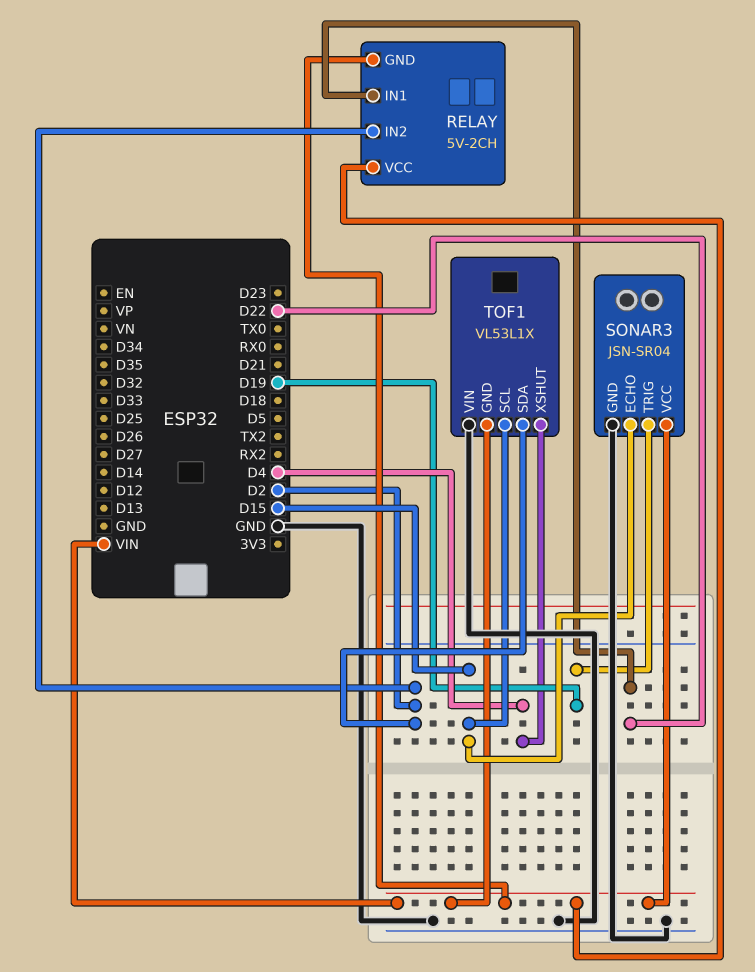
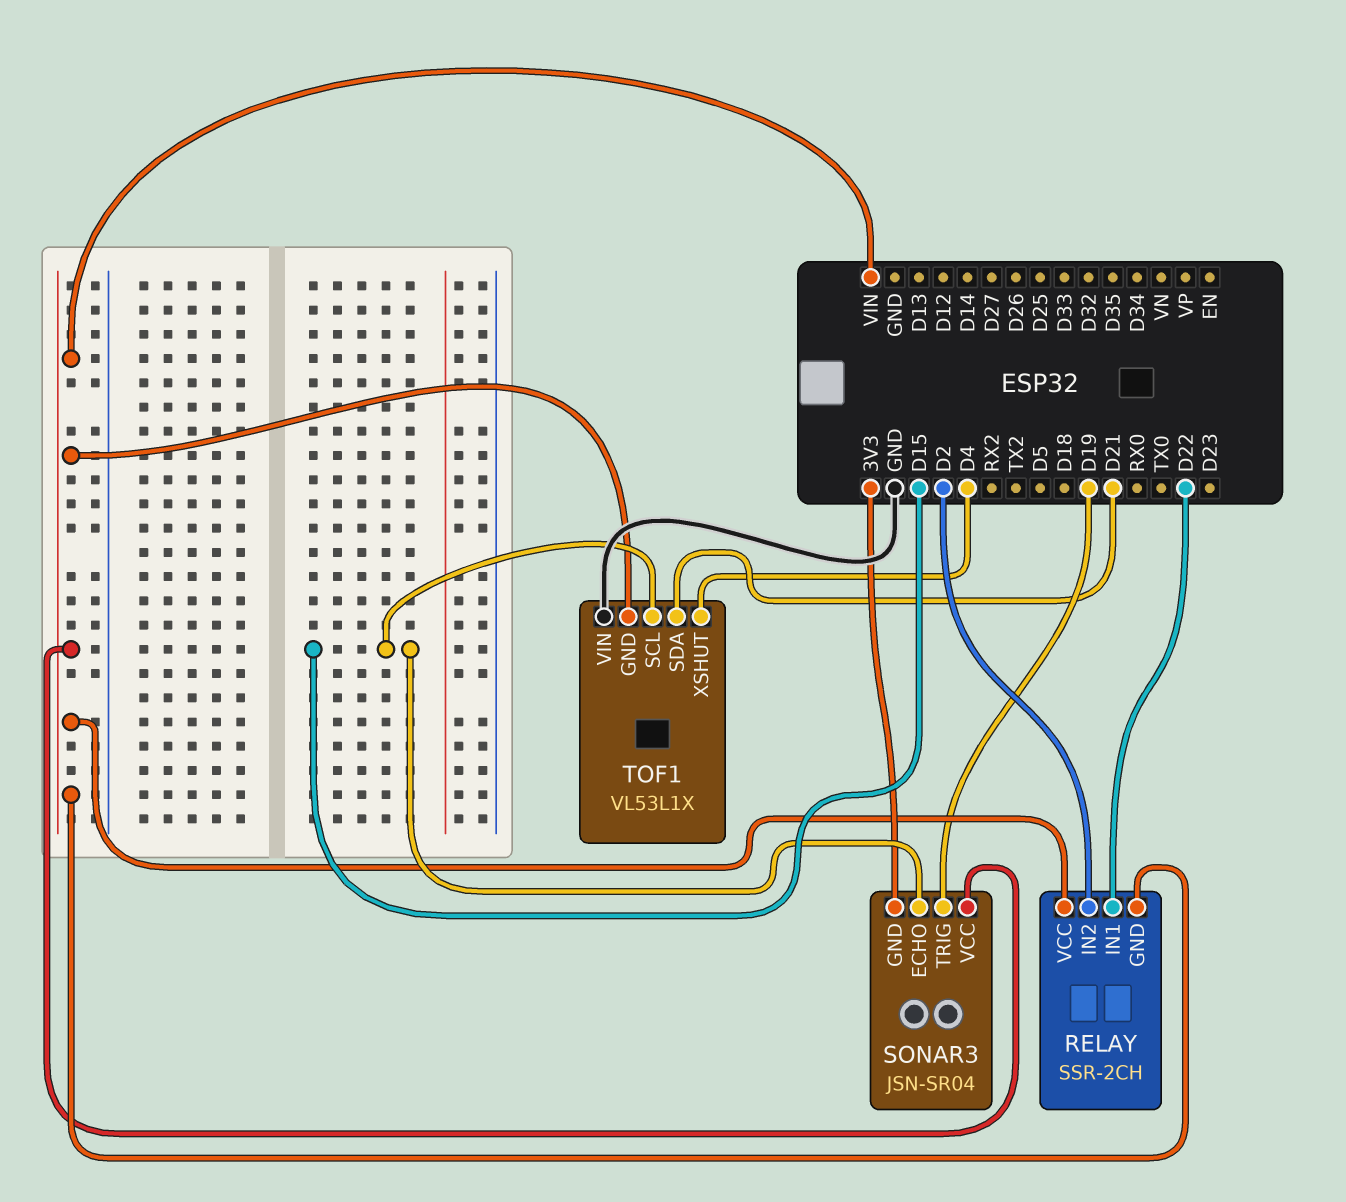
RELAY: 5V-2CH -> SSR-2CH
SONAR3 pin GND: GND -> 3V3
TOF1 pin SDA: D2 -> D21

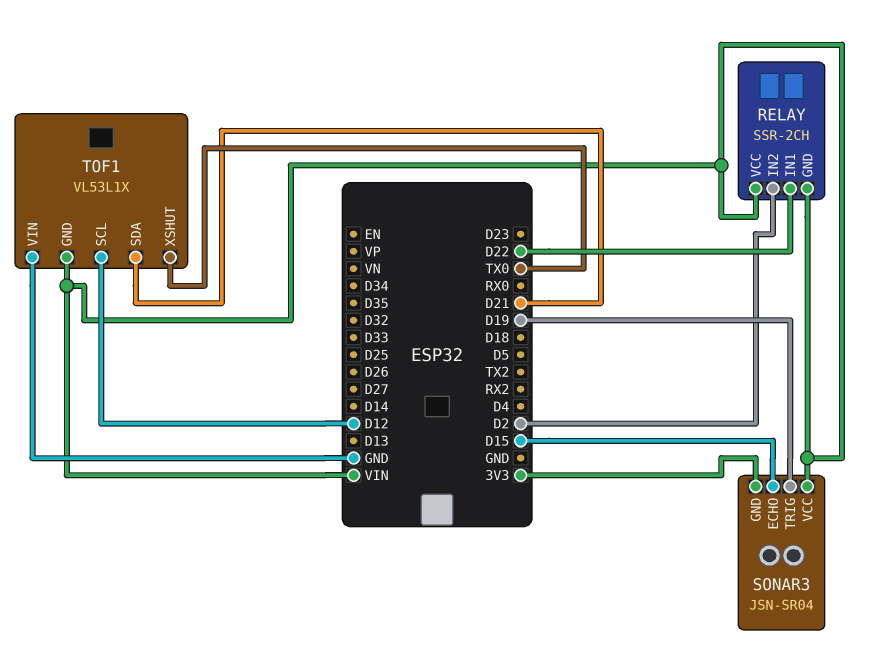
TOF1 pin SCL: D15 -> D12
TOF1 pin XSHUT: D4 -> TX0

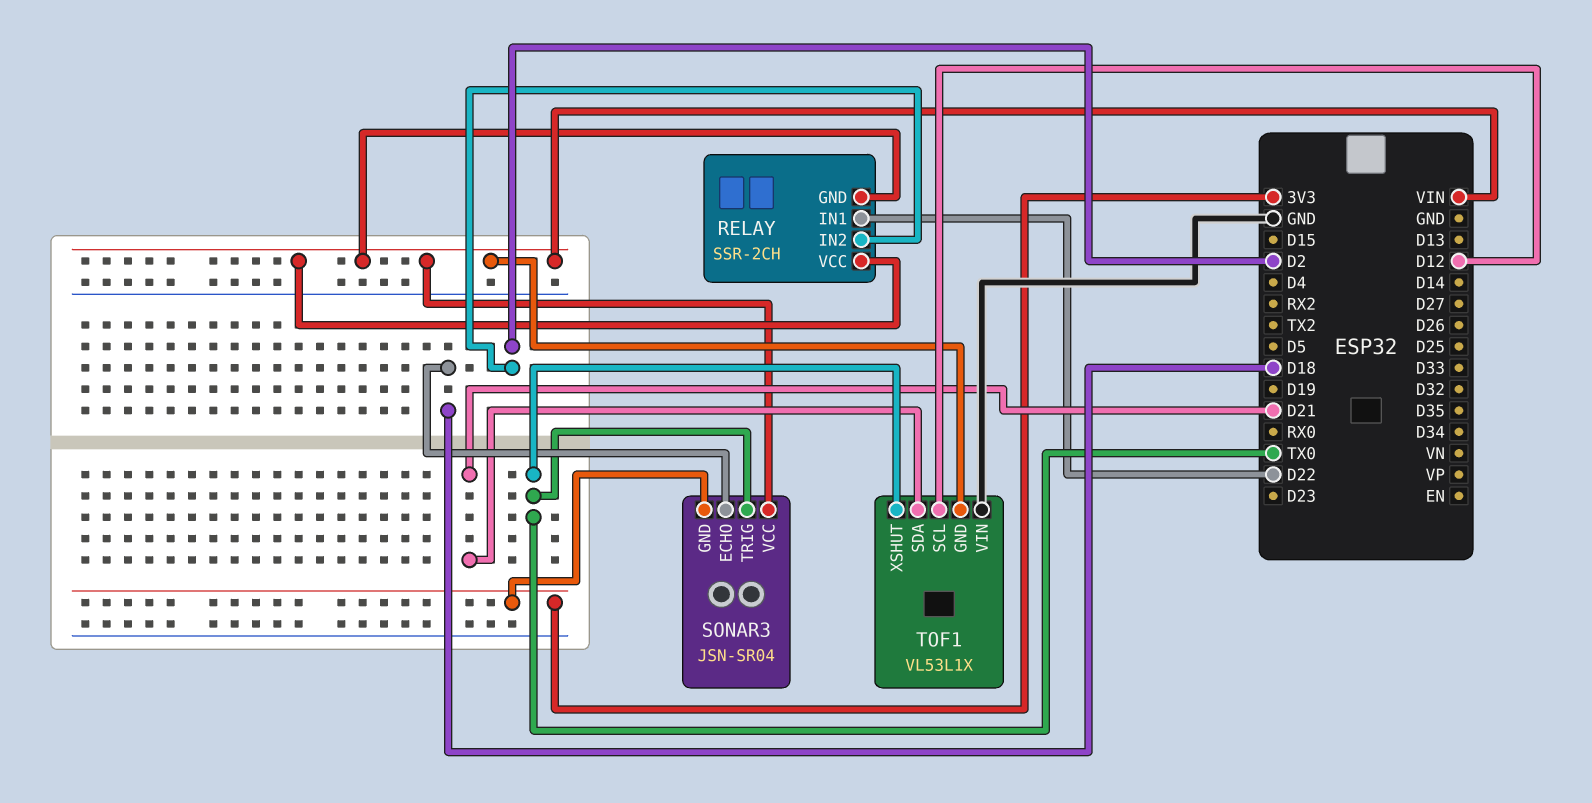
SONAR3 pin ECHO: D15 -> D18
SONAR3 pin TRIG: D19 -> TX0

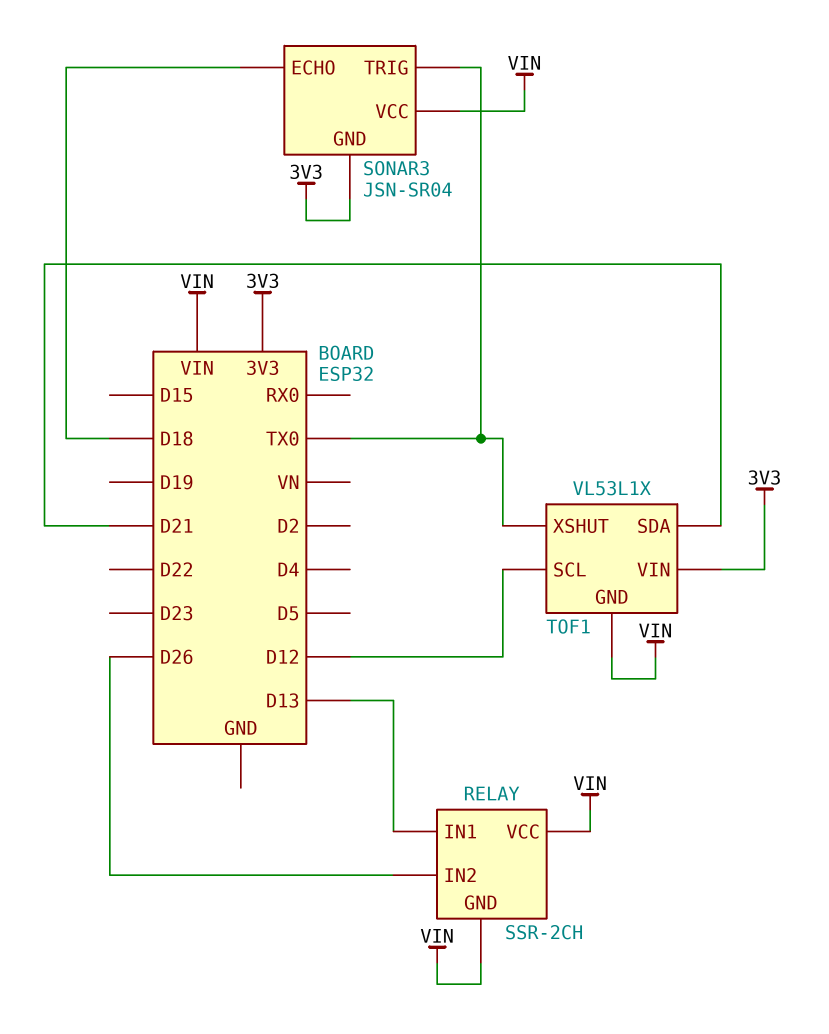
RELAY pin IN1: D22 -> D13
RELAY pin IN2: D2 -> D26
TOF1 pin VIN: GND -> 3V3

